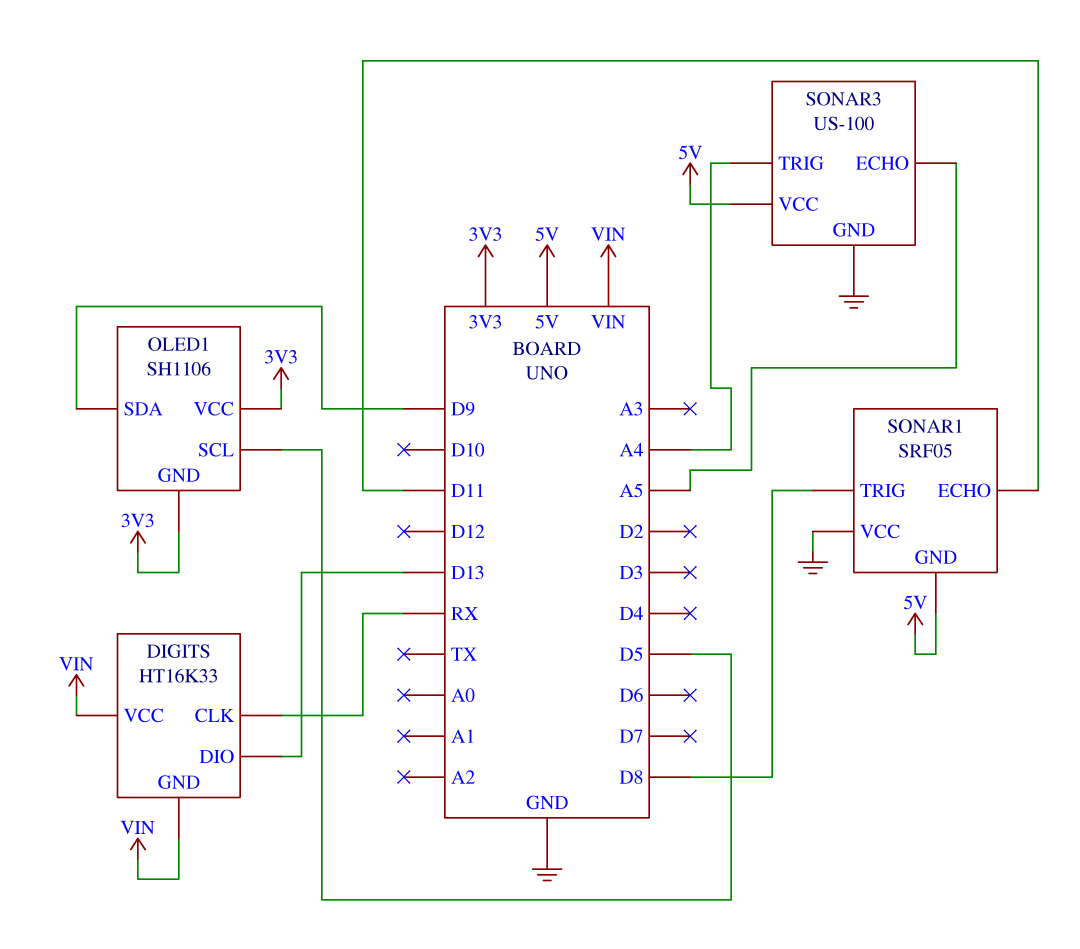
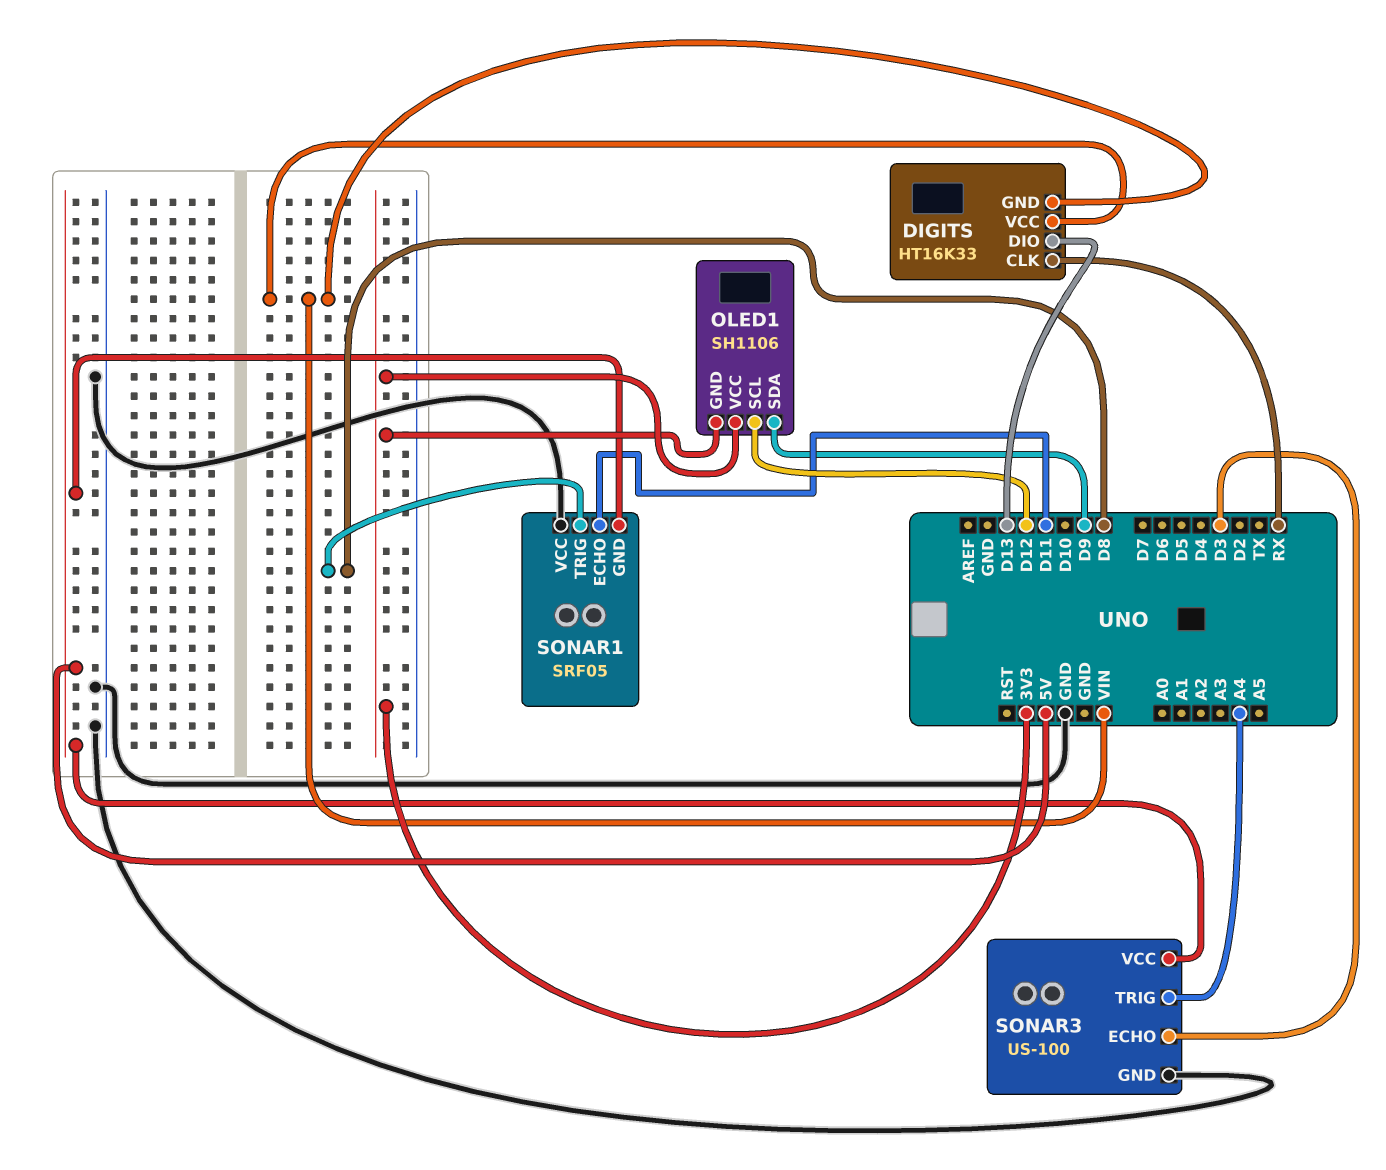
OLED1 pin SCL: D5 -> D12
SONAR3 pin ECHO: A5 -> D3

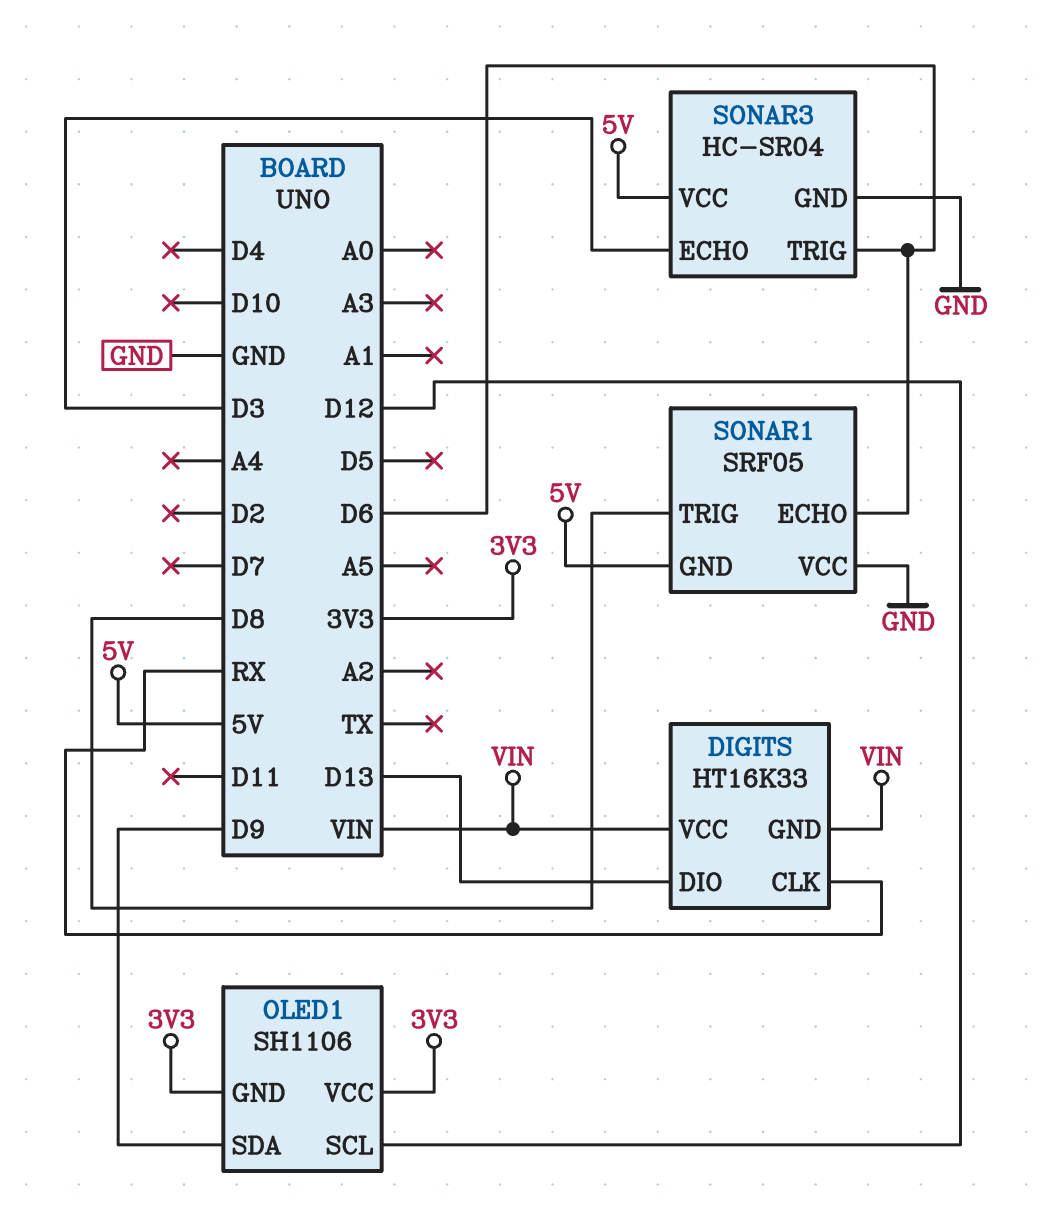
SONAR1 pin ECHO: D11 -> D6
SONAR3: US-100 -> HC-SR04
SONAR3 pin TRIG: A4 -> D6

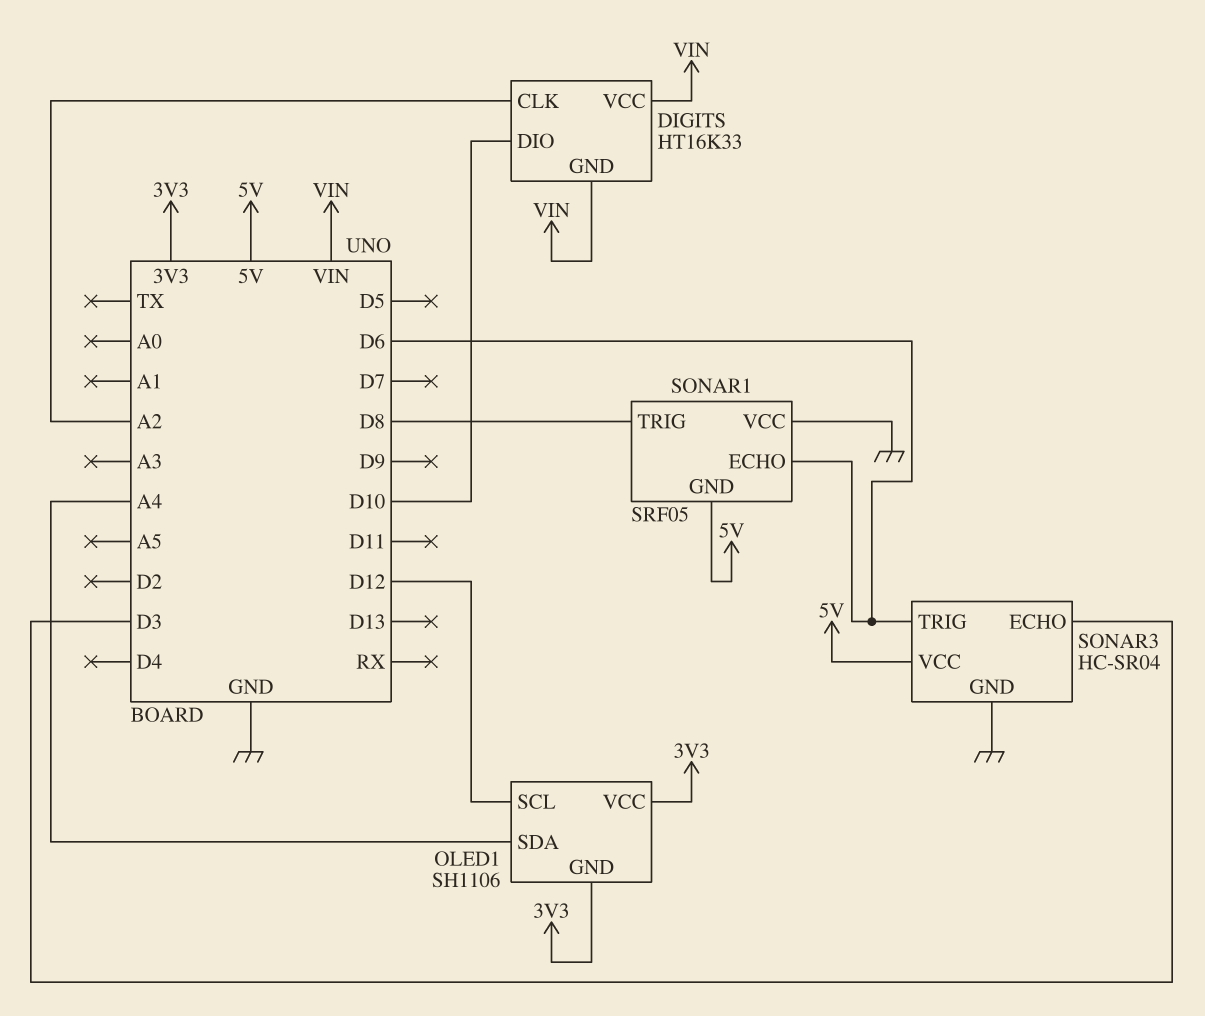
DIGITS pin CLK: RX -> A2
DIGITS pin DIO: D13 -> D10
OLED1 pin SDA: D9 -> A4

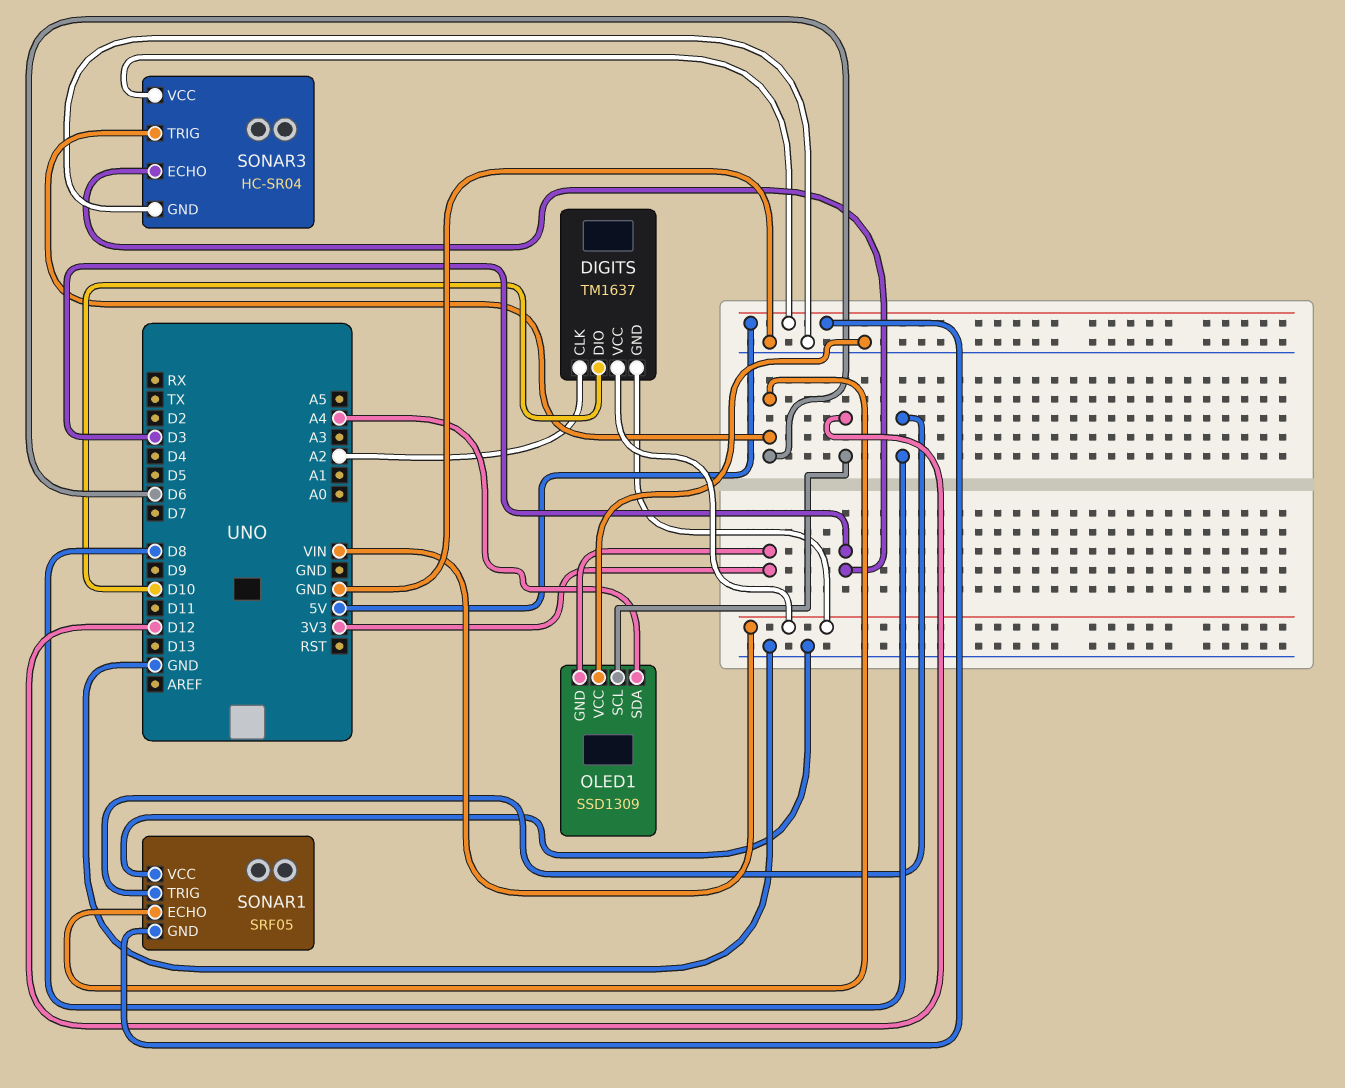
DIGITS: HT16K33 -> TM1637
OLED1: SH1106 -> SSD1309
OLED1 pin VCC: 3V3 -> GND

